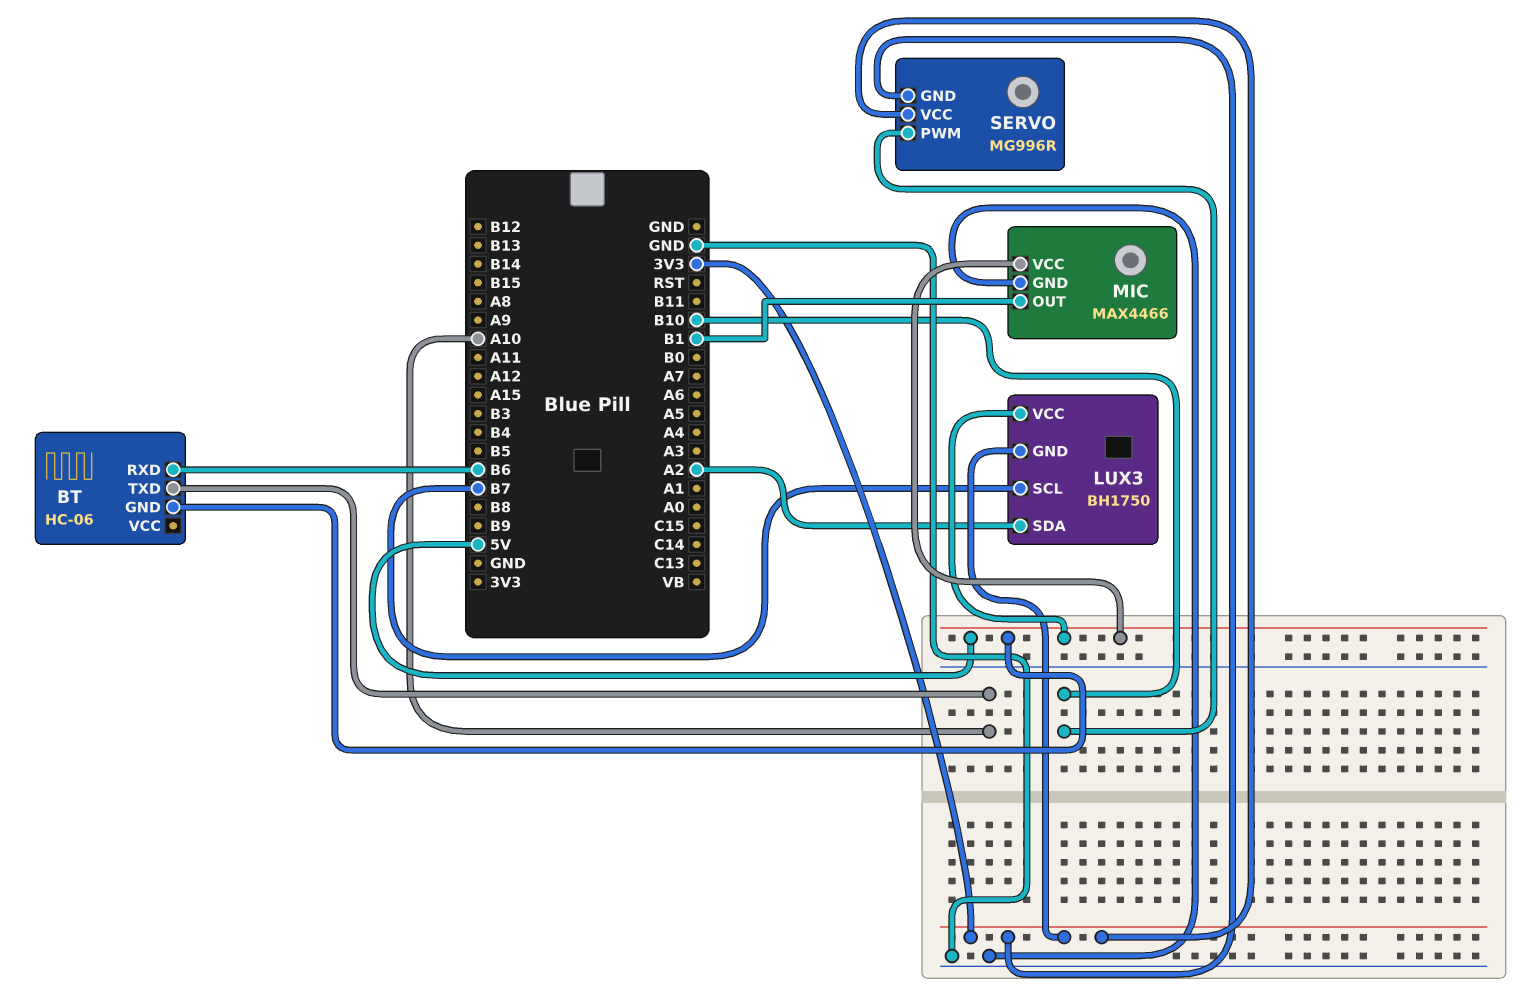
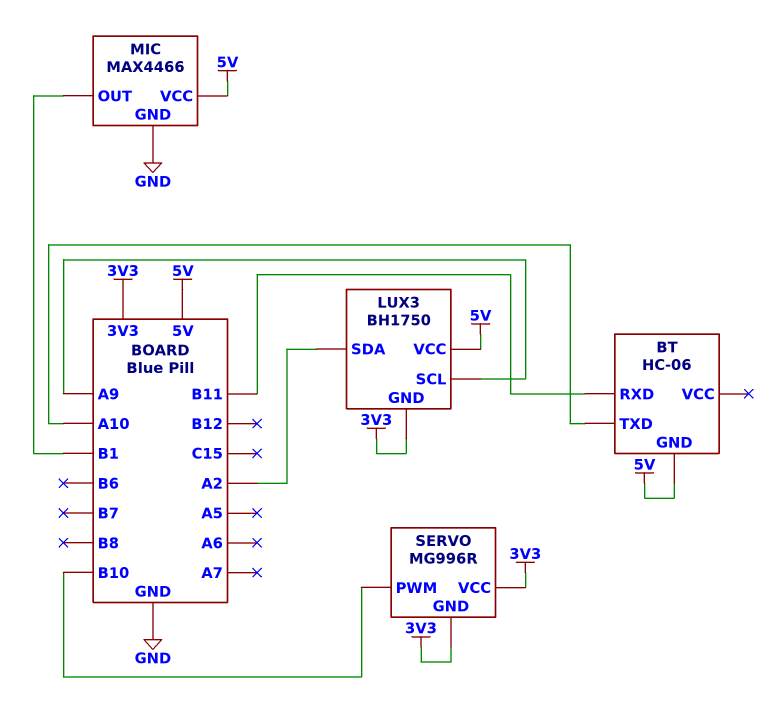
BT pin RXD: B6 -> B11
LUX3 pin SCL: B7 -> A9

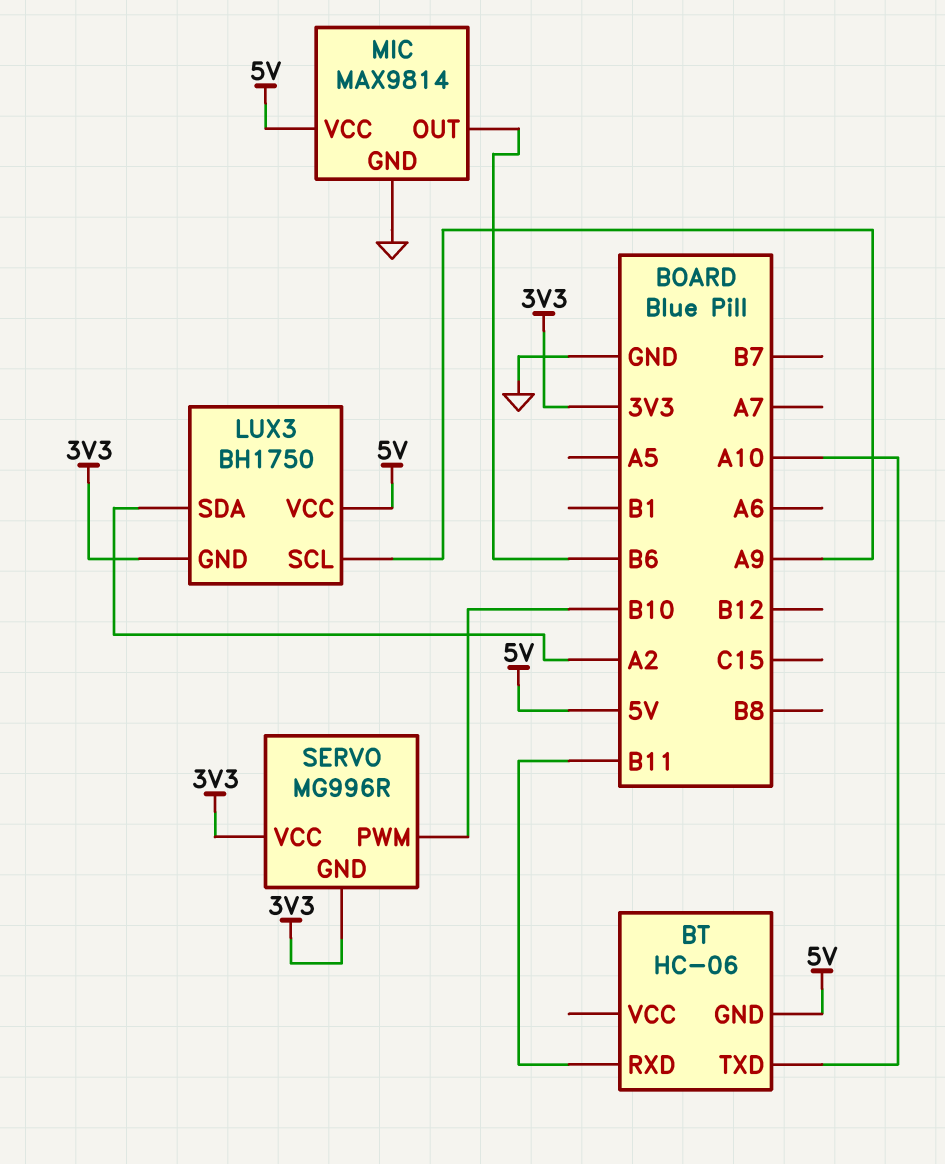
MIC: MAX4466 -> MAX9814
MIC pin OUT: B1 -> B6

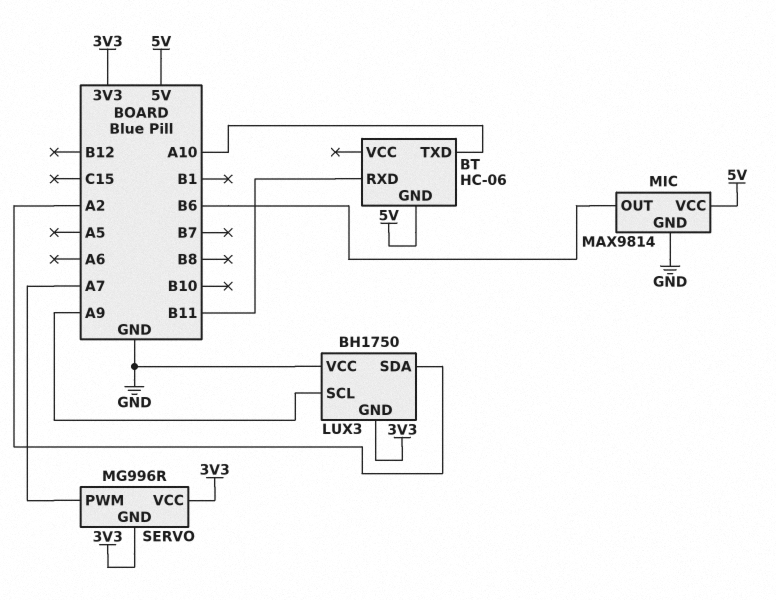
LUX3 pin VCC: 5V -> GND
SERVO pin PWM: B10 -> A7

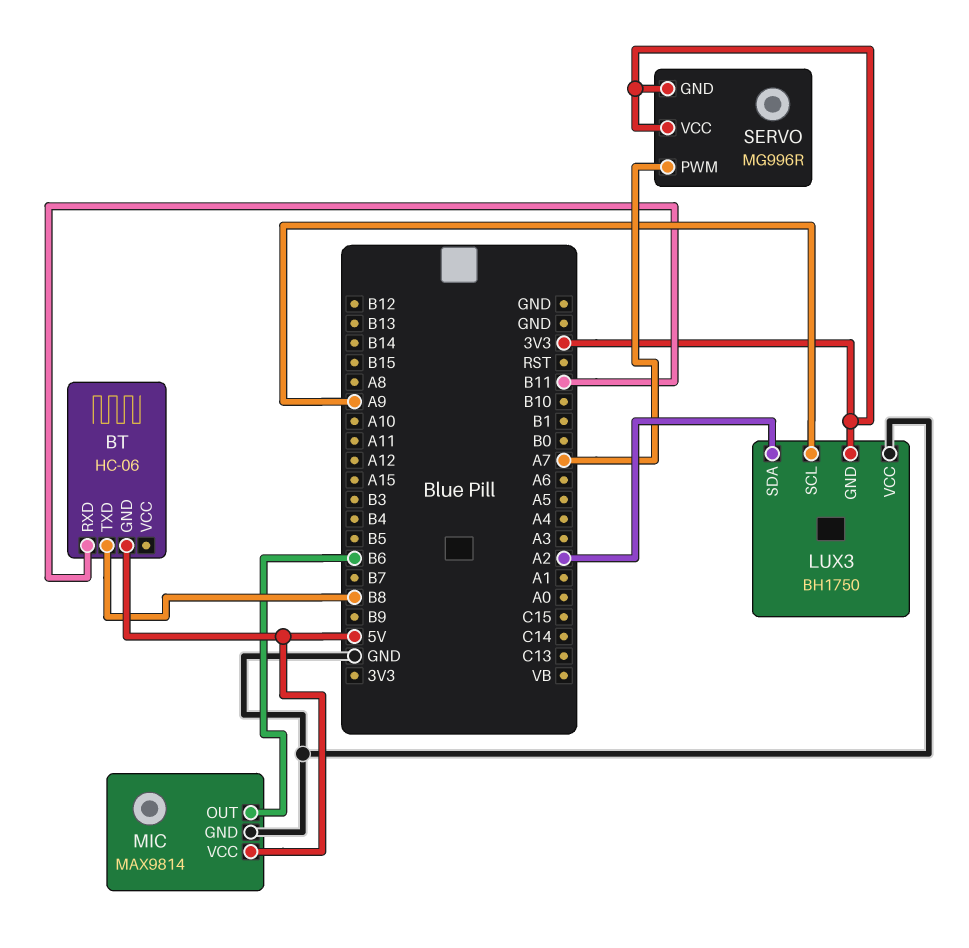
BT pin TXD: A10 -> B8

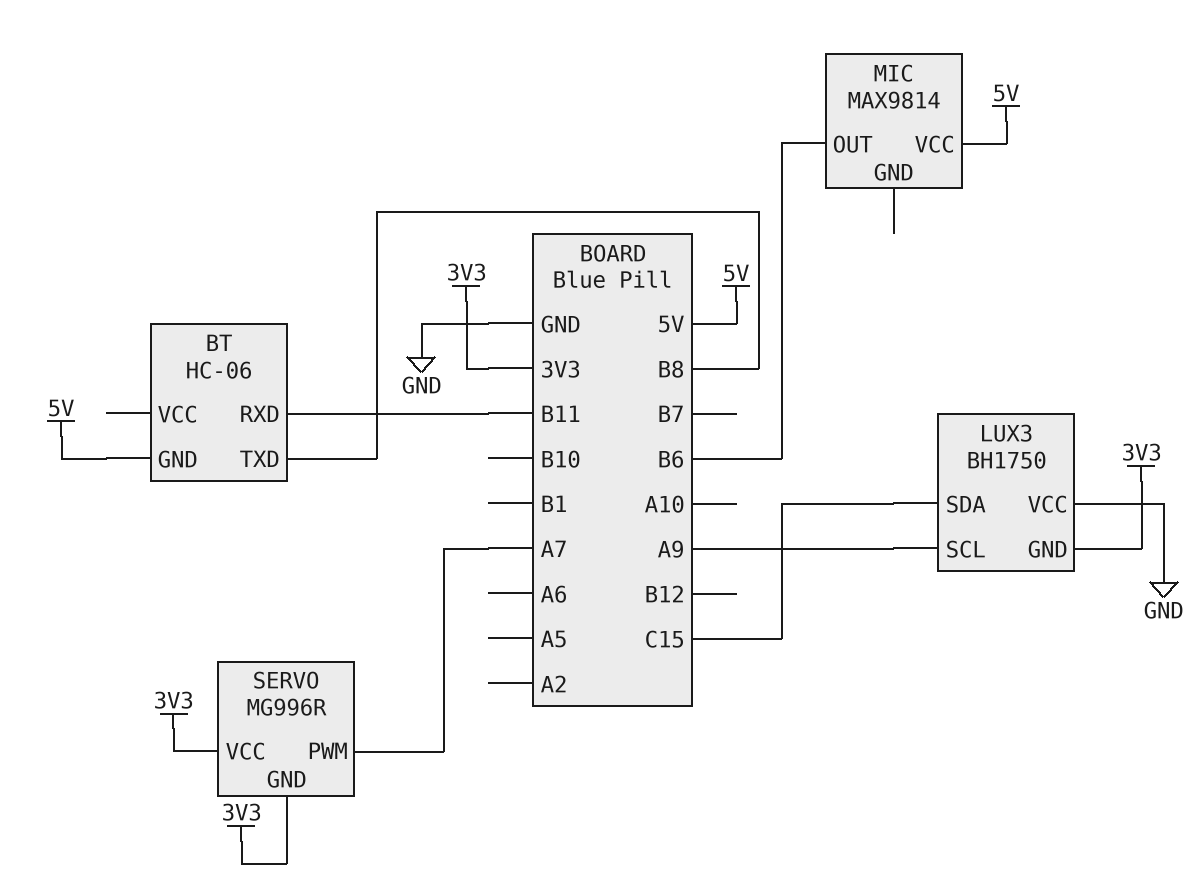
LUX3 pin SDA: A2 -> C15
MIC pin GND: GND -> none

